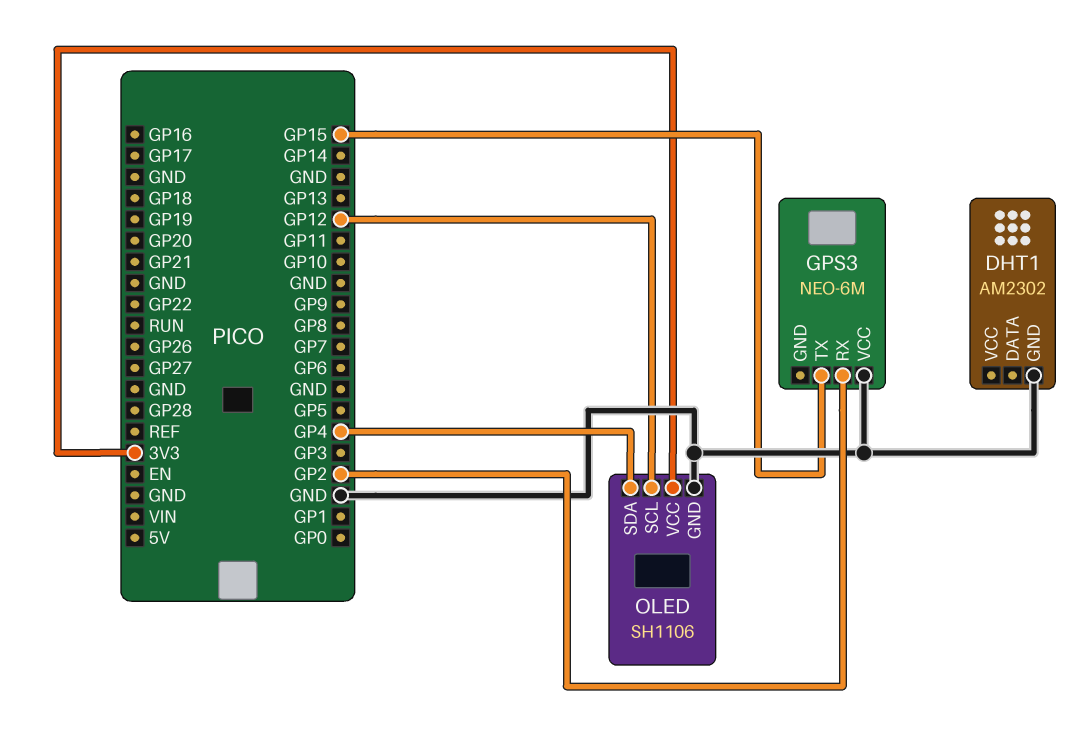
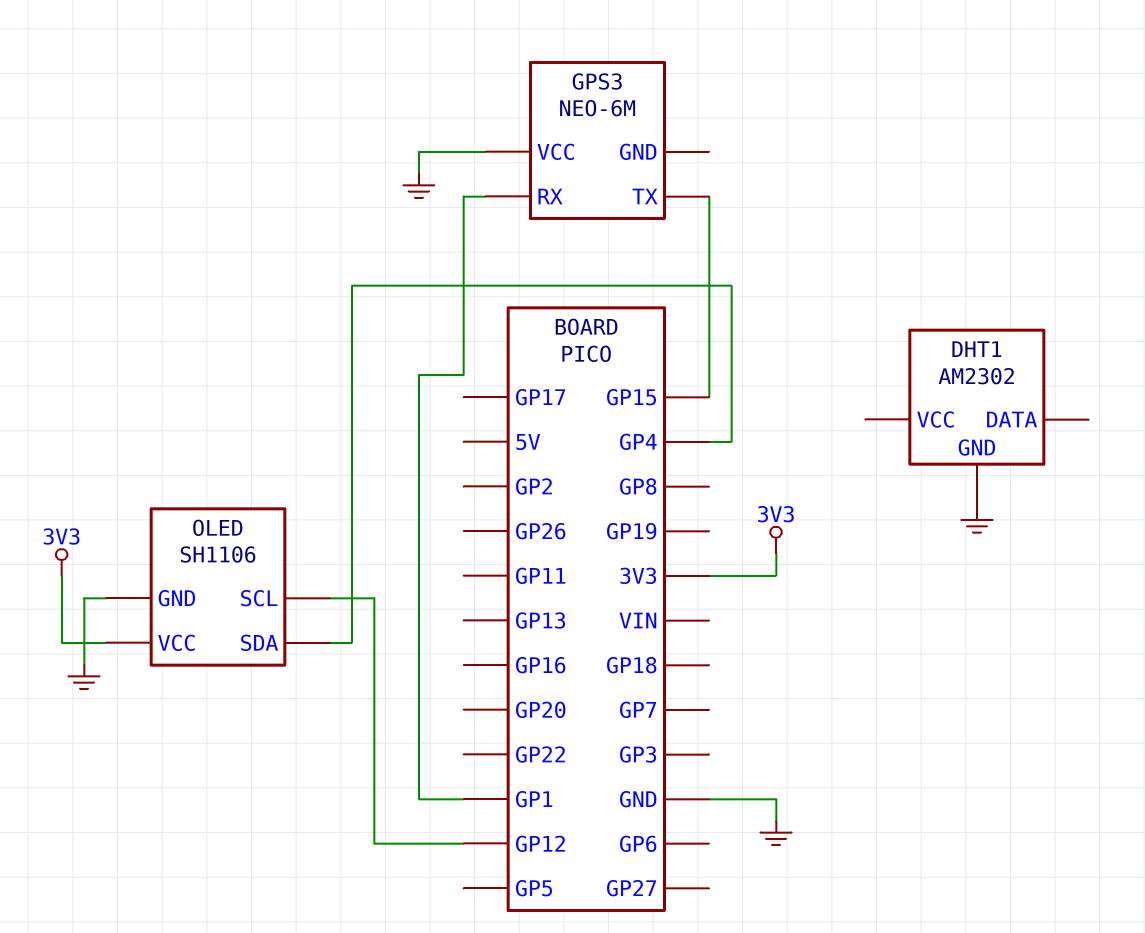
GPS3 pin RX: GP2 -> GP1

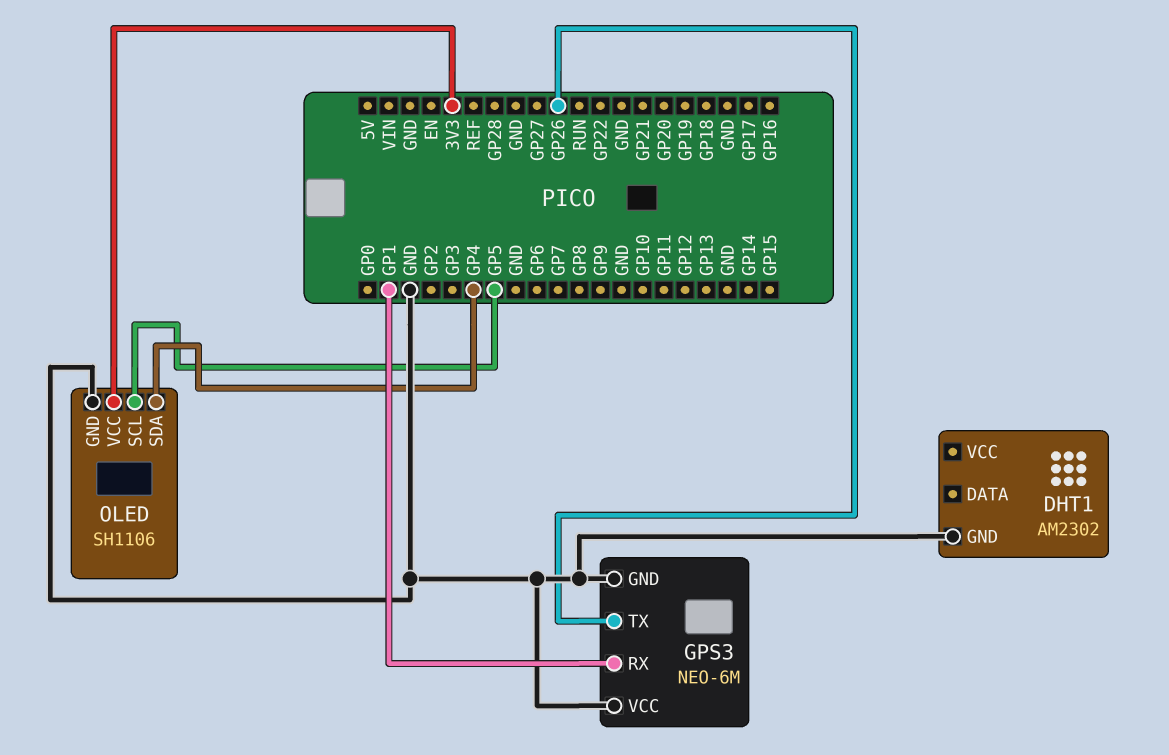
GPS3 pin GND: none -> GND
GPS3 pin TX: GP15 -> GP26
OLED pin SCL: GP12 -> GP5

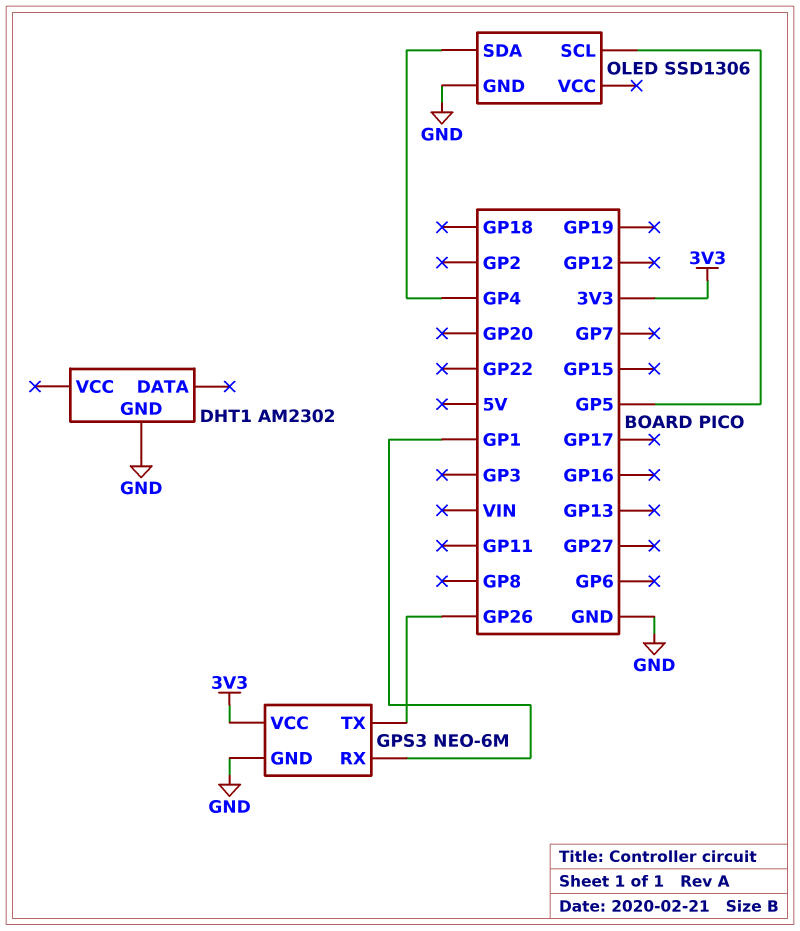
GPS3 pin VCC: GND -> 3V3
OLED: SH1106 -> SSD1306
OLED pin VCC: 3V3 -> none

